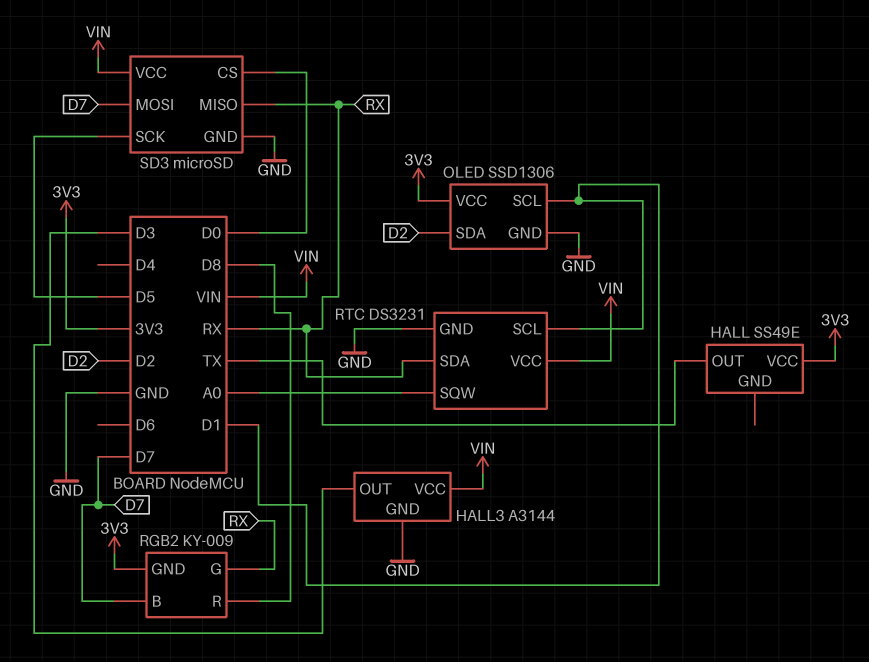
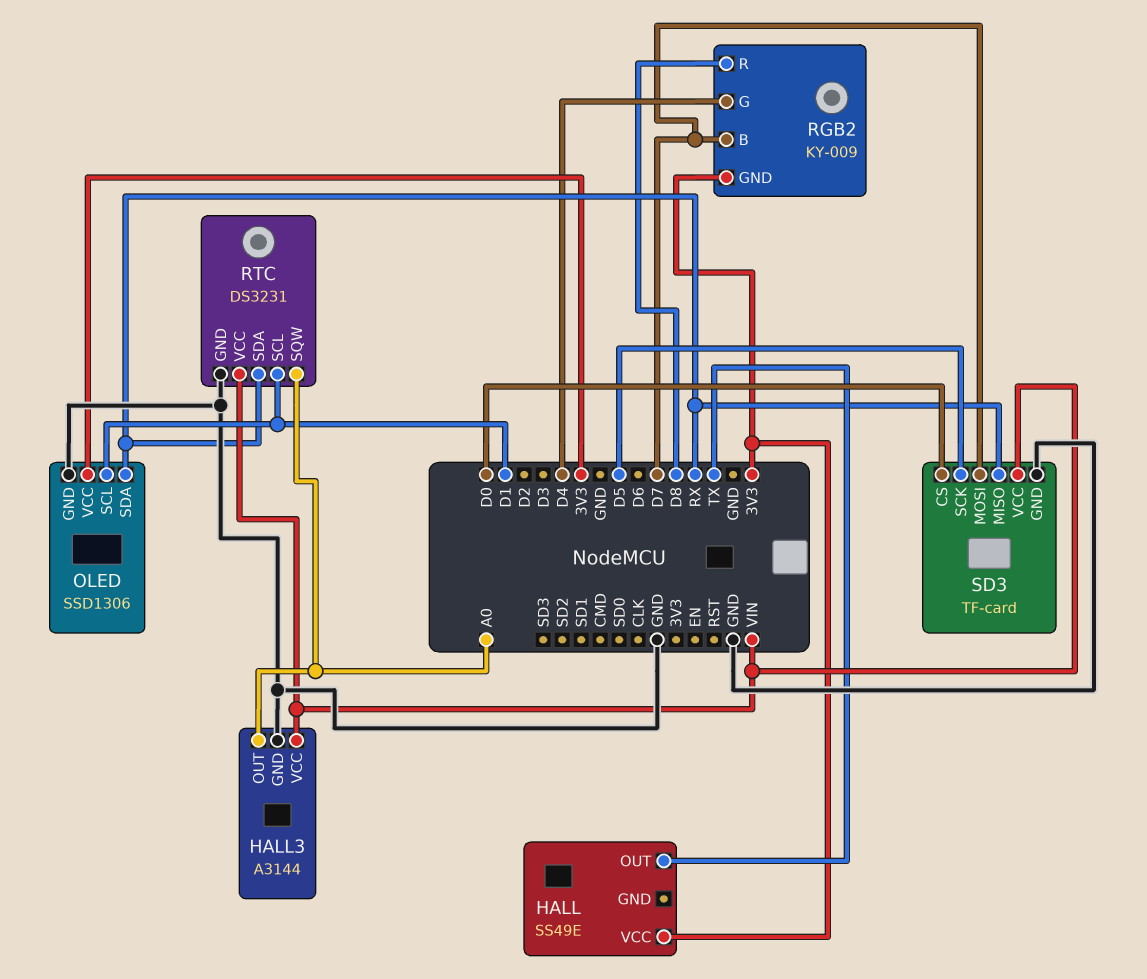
HALL3 pin OUT: D3 -> A0
OLED pin SDA: D2 -> RX
RGB2 pin G: RX -> D4
SD3: microSD -> TF-card

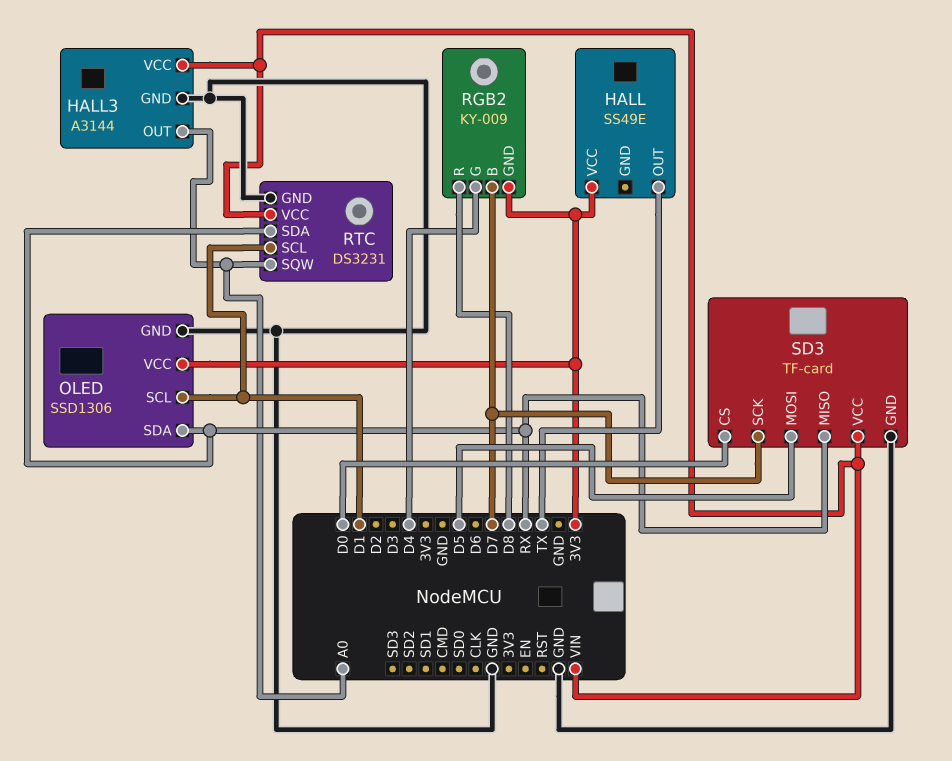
SD3 pin MOSI: D7 -> D5
SD3 pin SCK: D5 -> D7

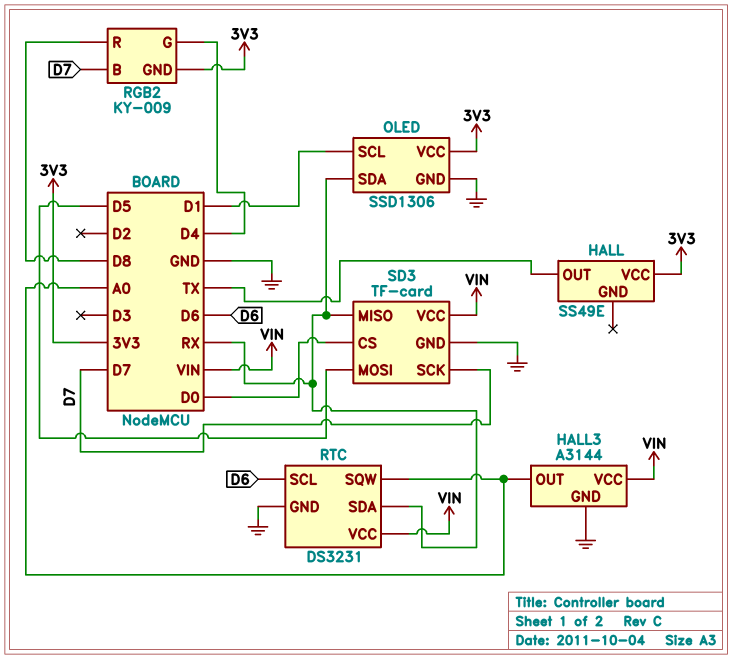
RTC pin SCL: D1 -> D6

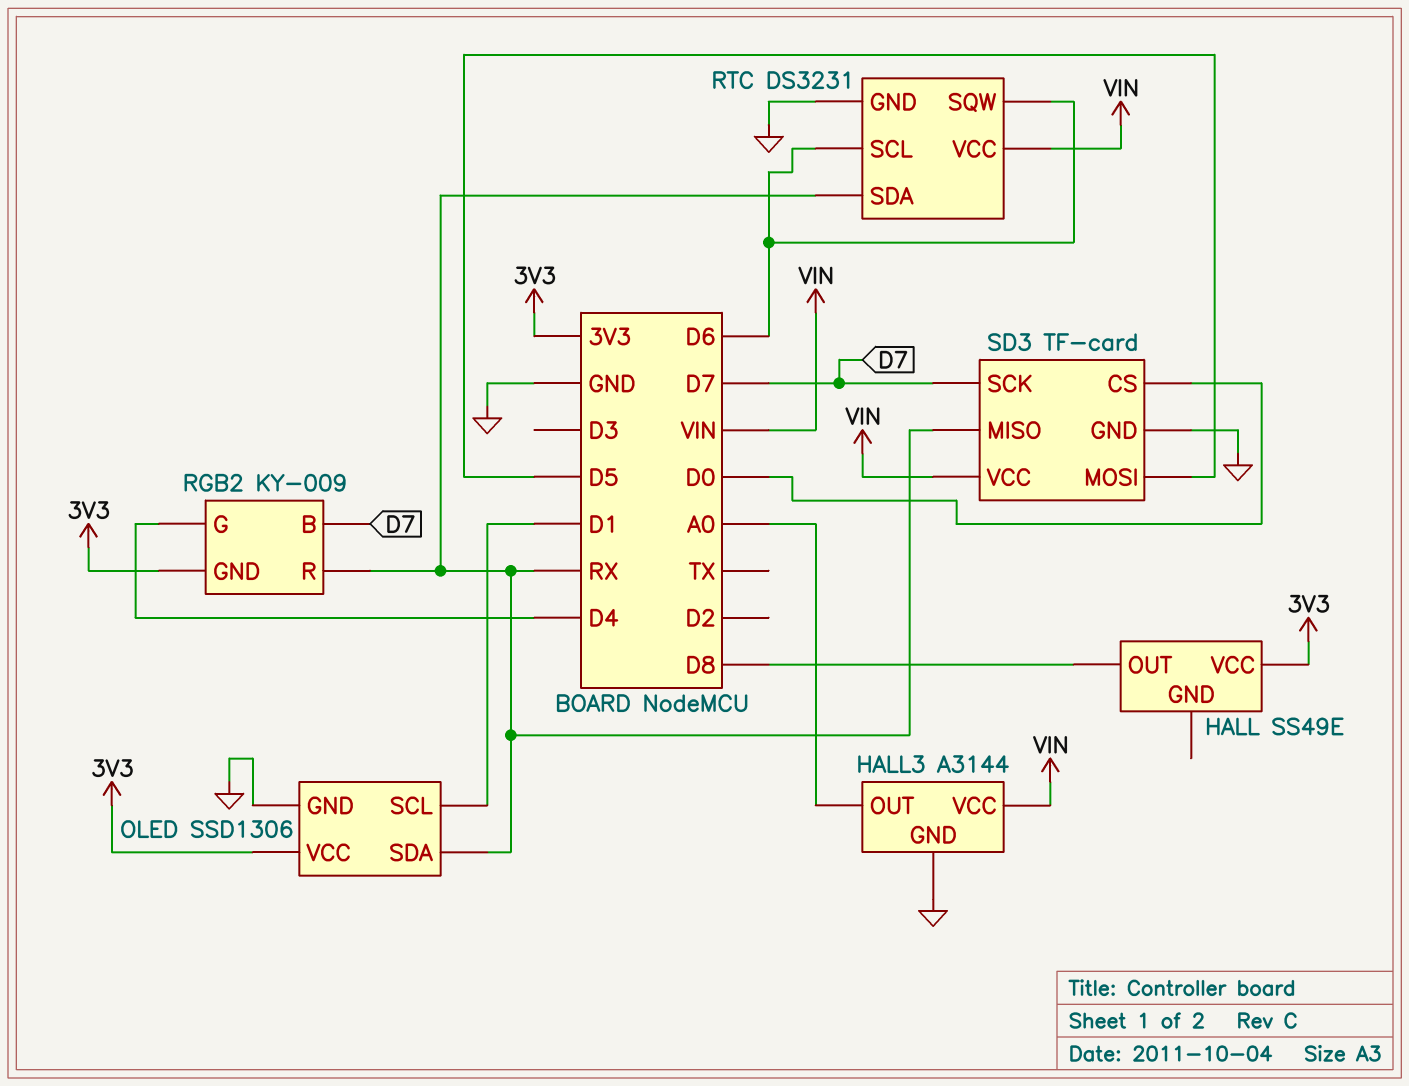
HALL pin OUT: TX -> D8
RGB2 pin R: D8 -> RX
RTC pin SQW: A0 -> D6

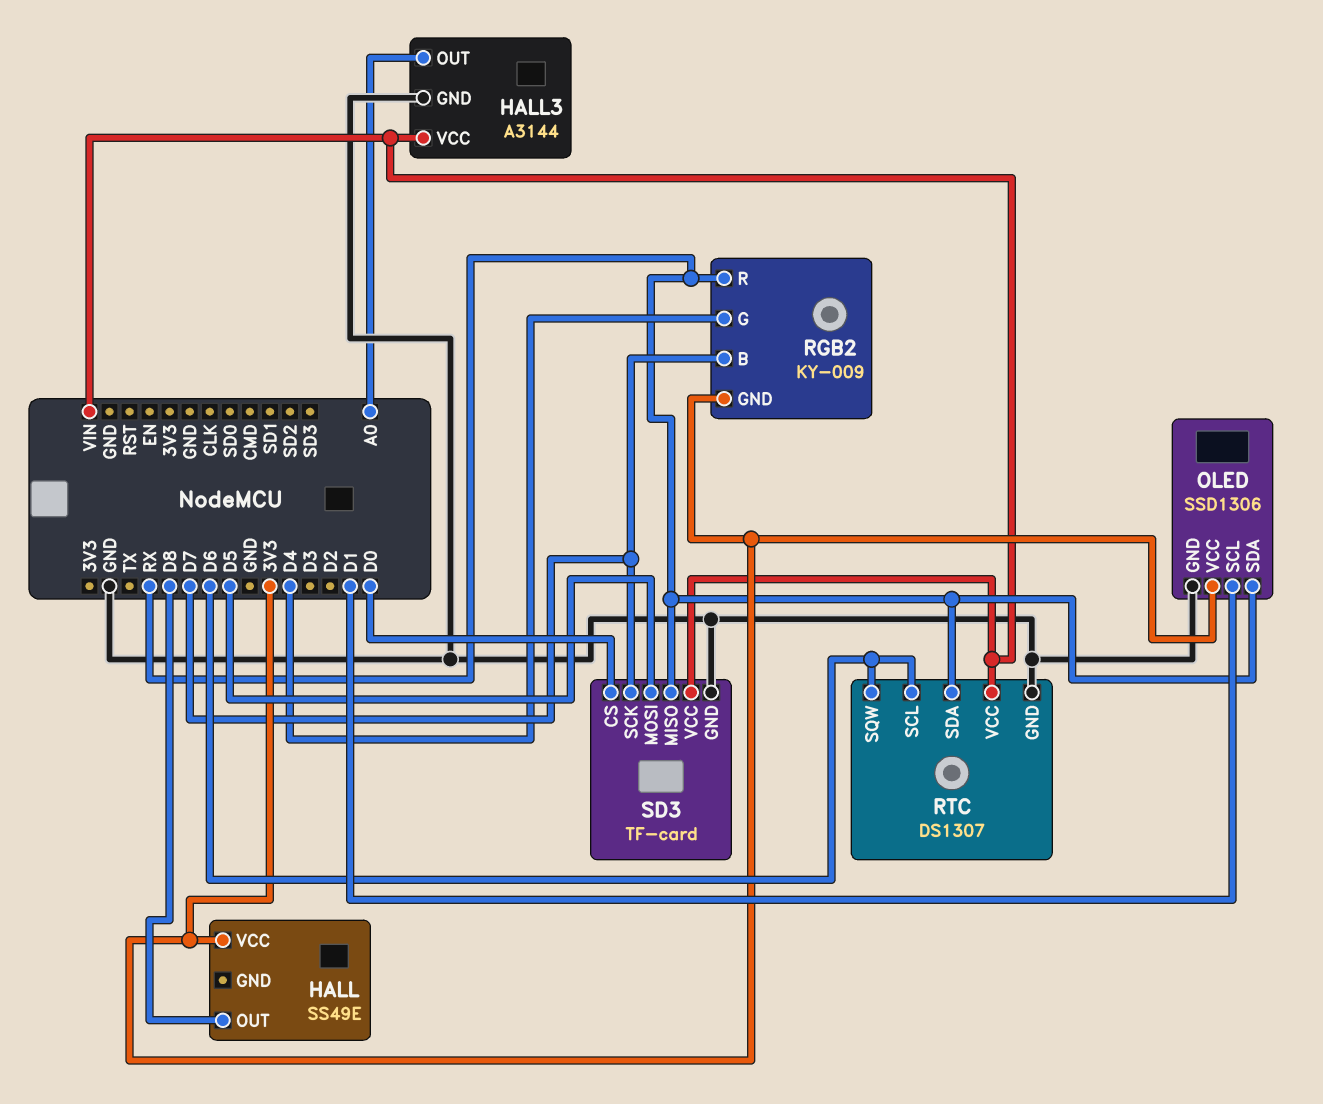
RTC: DS3231 -> DS1307

